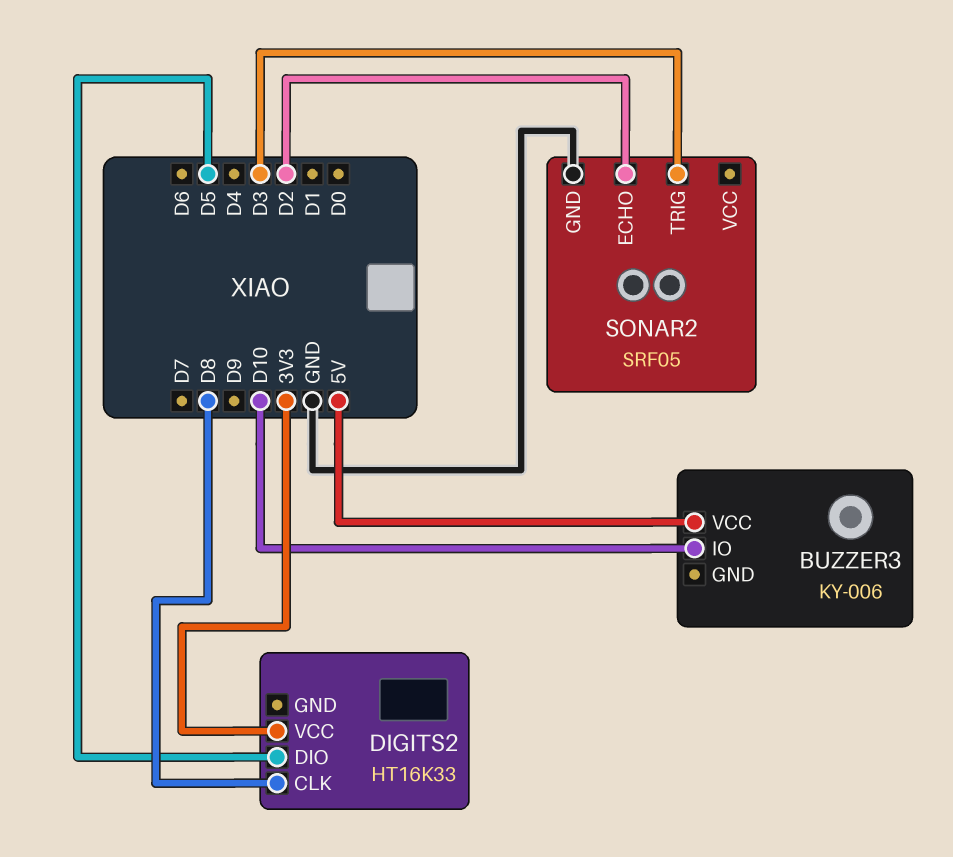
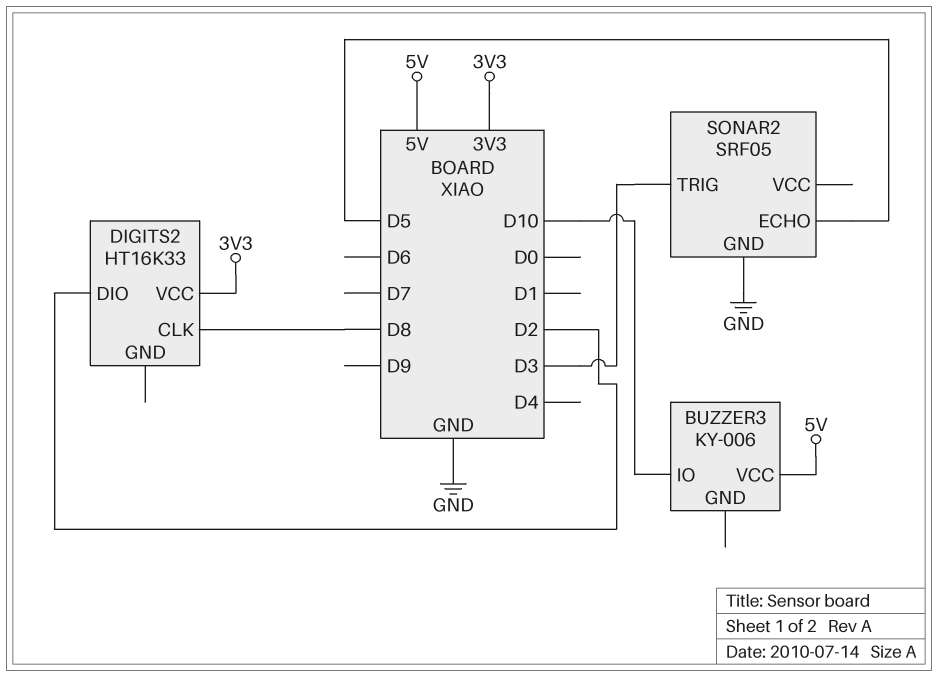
DIGITS2 pin DIO: D5 -> D2
SONAR2 pin ECHO: D2 -> D5

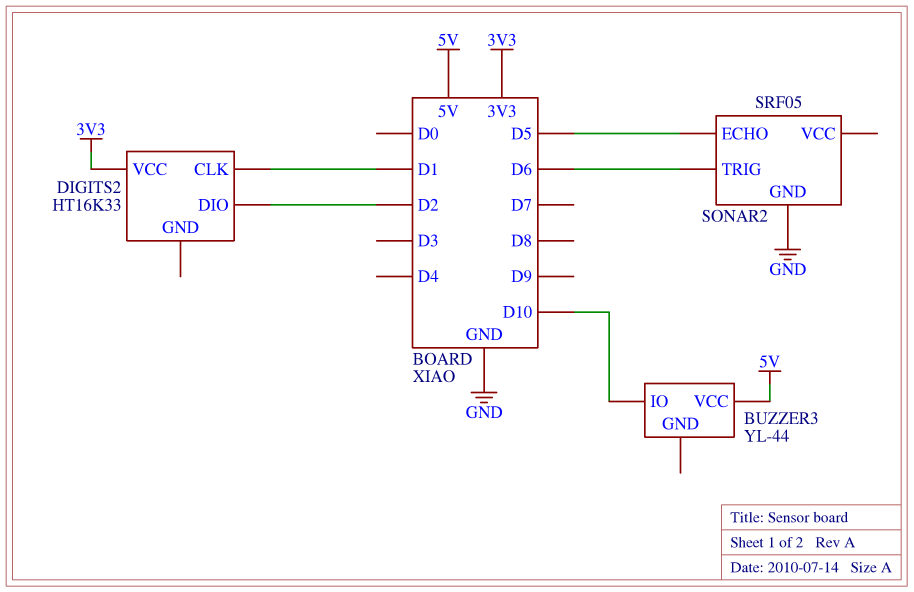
BUZZER3: KY-006 -> YL-44
DIGITS2 pin CLK: D8 -> D1
SONAR2 pin TRIG: D3 -> D6

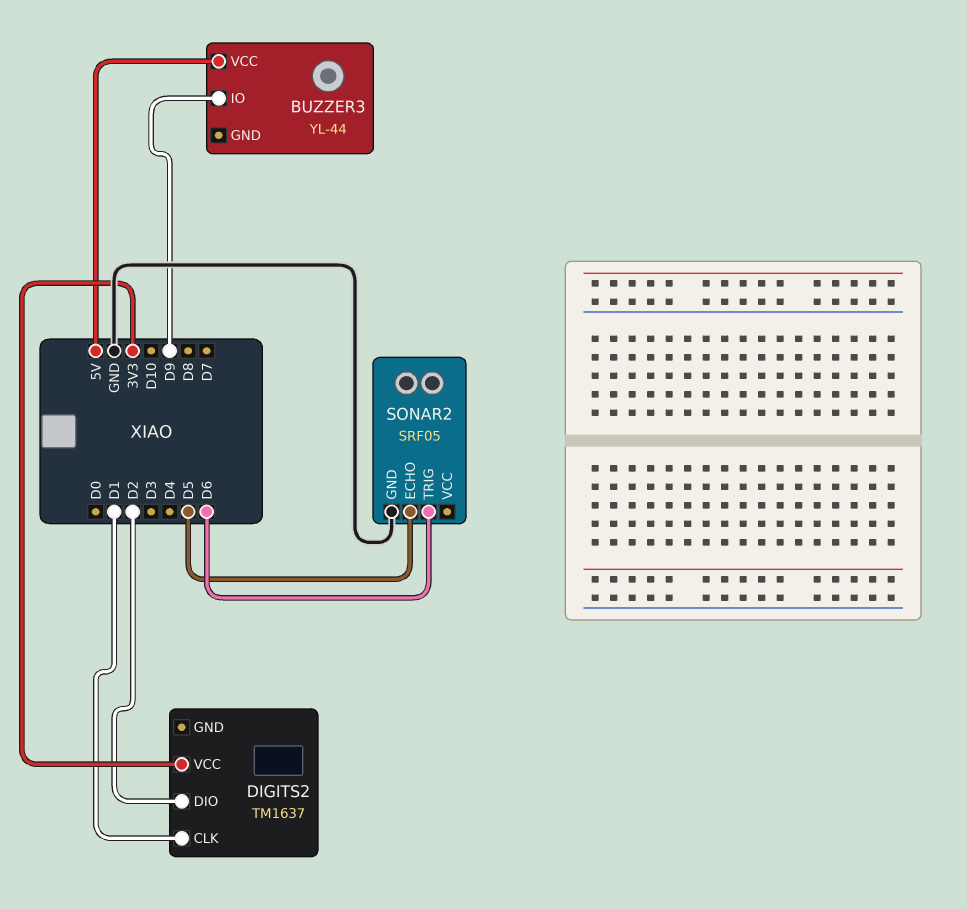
BUZZER3 pin IO: D10 -> D9
DIGITS2: HT16K33 -> TM1637

